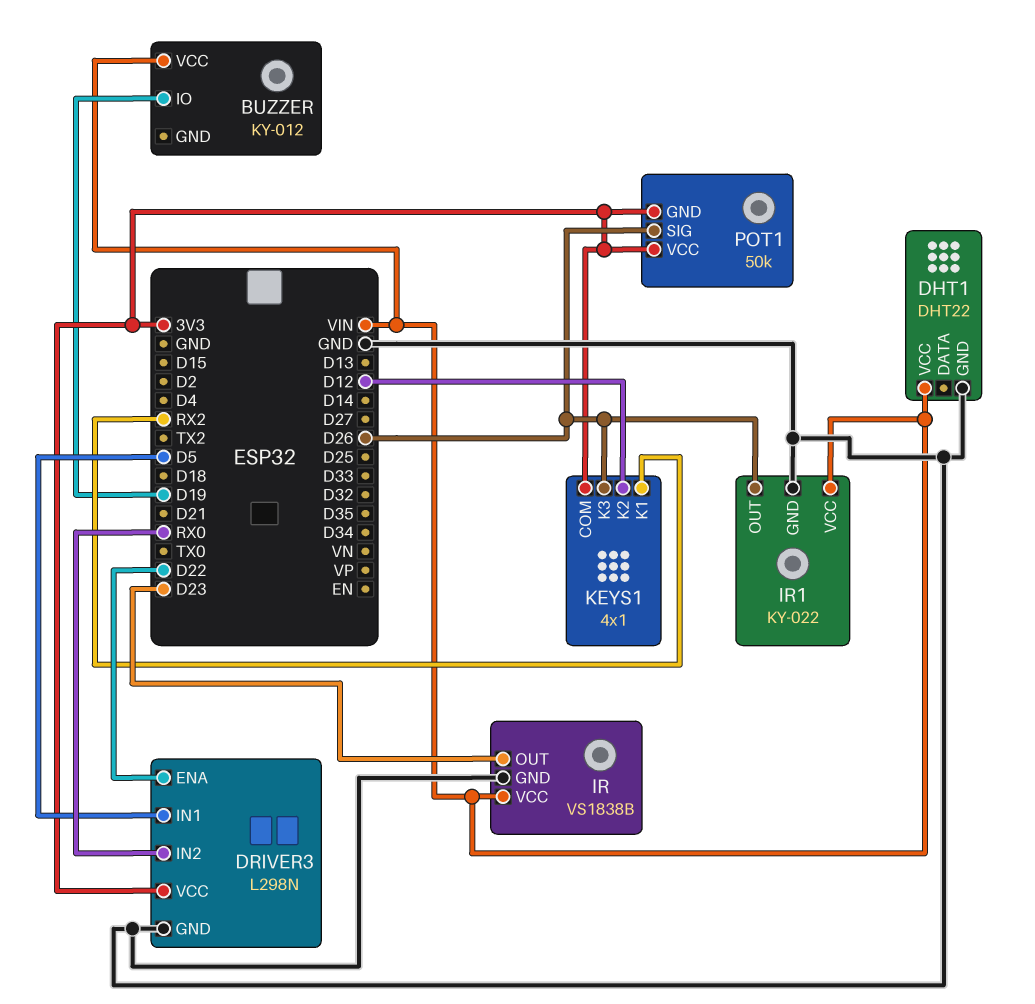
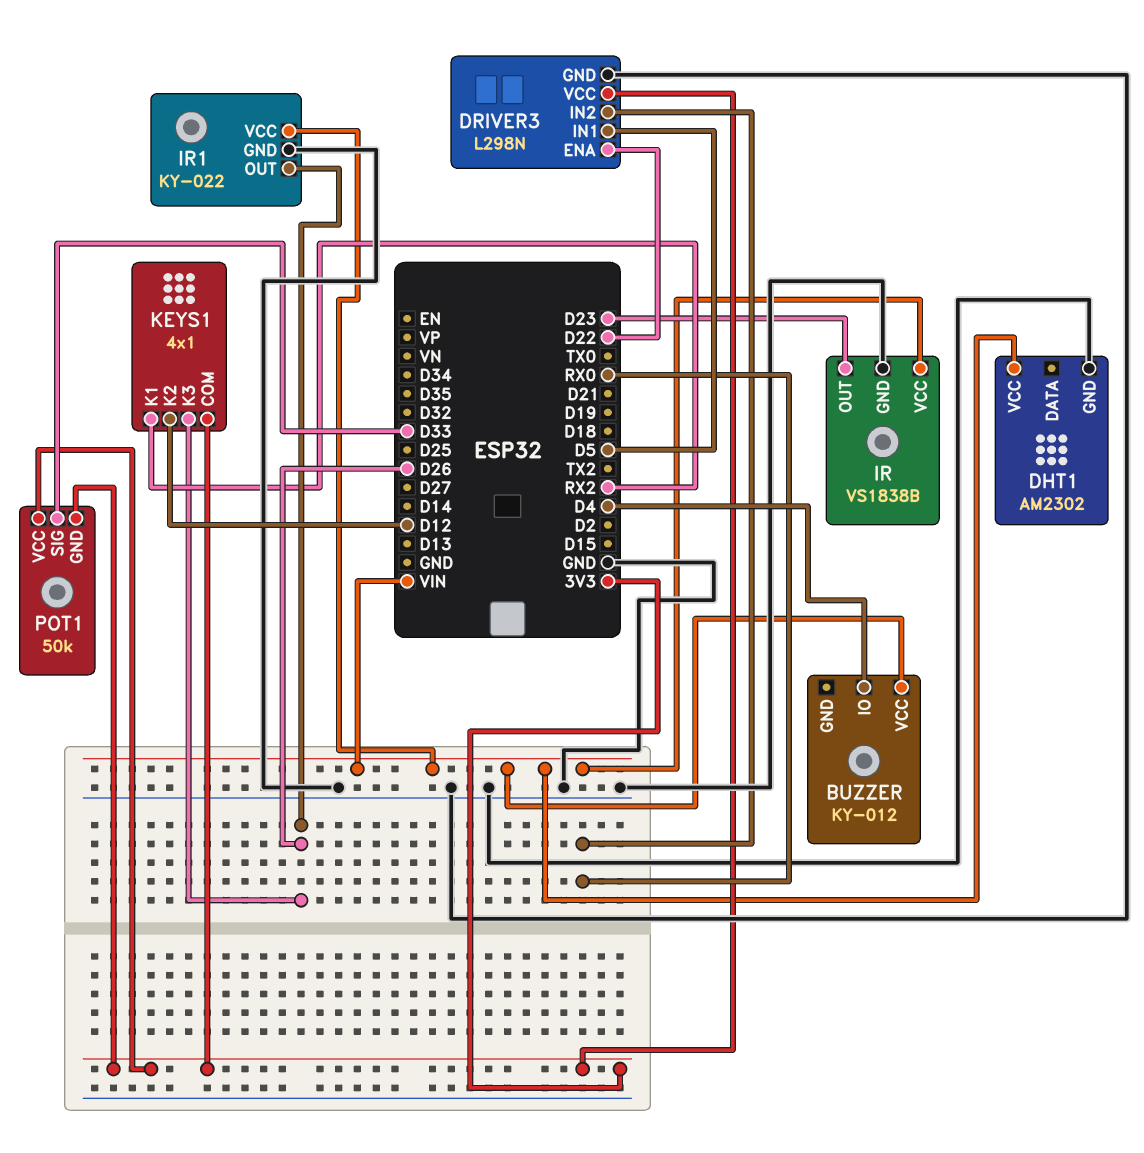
BUZZER pin IO: D19 -> D4
DHT1: DHT22 -> AM2302
POT1 pin SIG: D26 -> D33

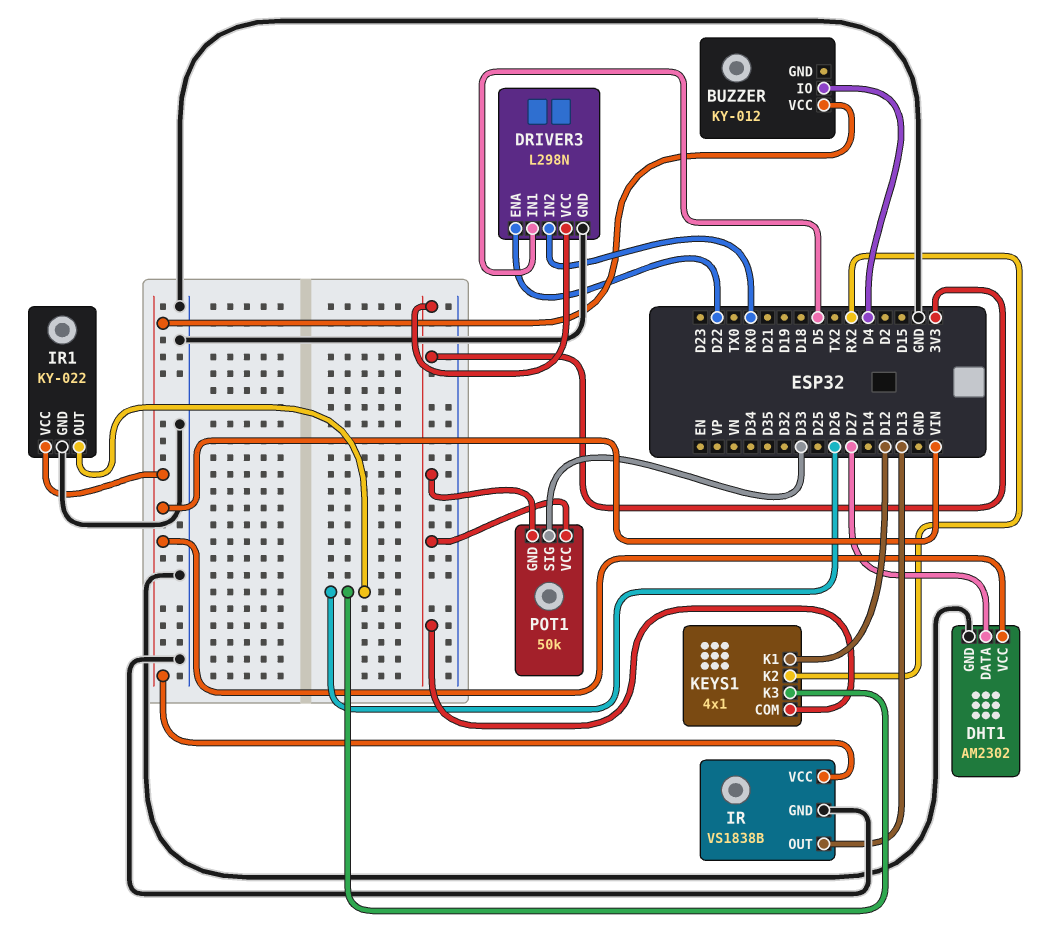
DHT1 pin DATA: none -> D27
IR pin OUT: D23 -> D13
KEYS1 pin K1: RX2 -> D12
KEYS1 pin K2: D12 -> RX2

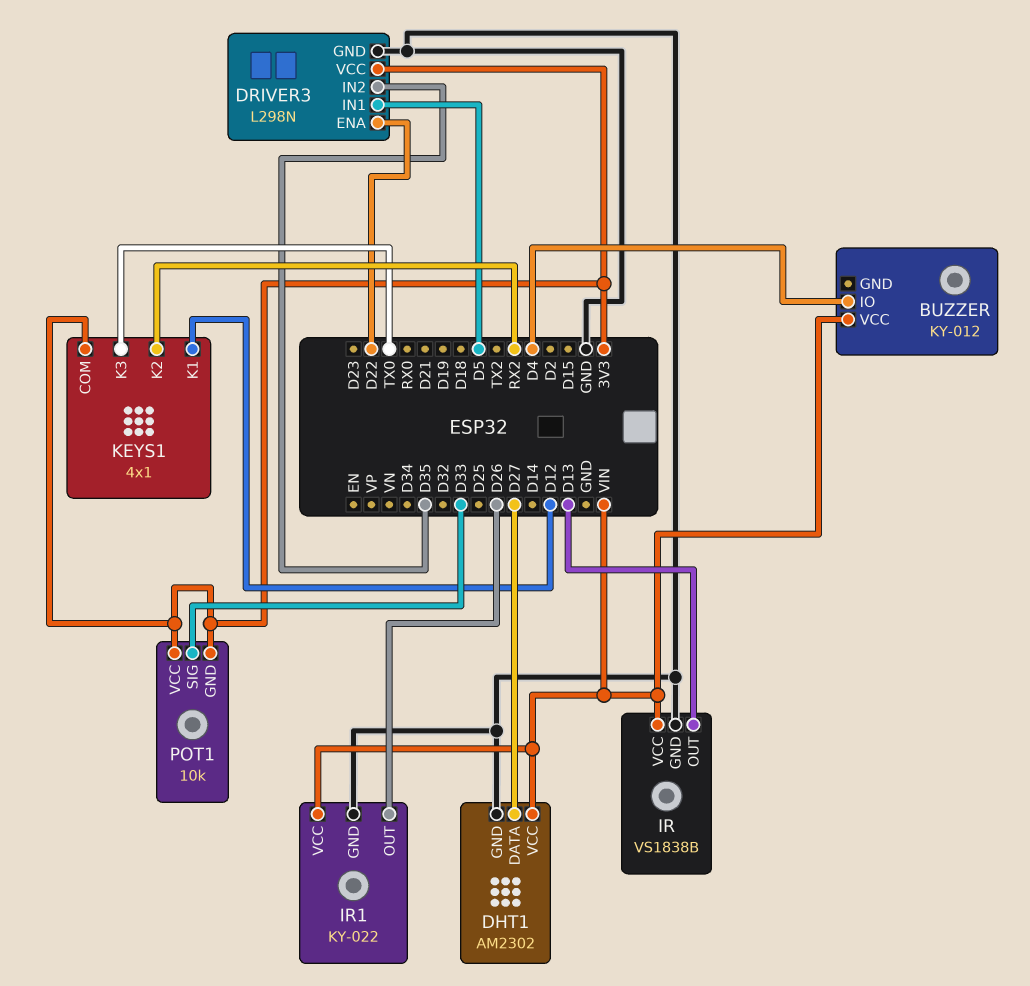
DRIVER3 pin IN2: RX0 -> D35
KEYS1 pin K3: D26 -> TX0
POT1: 50k -> 10k

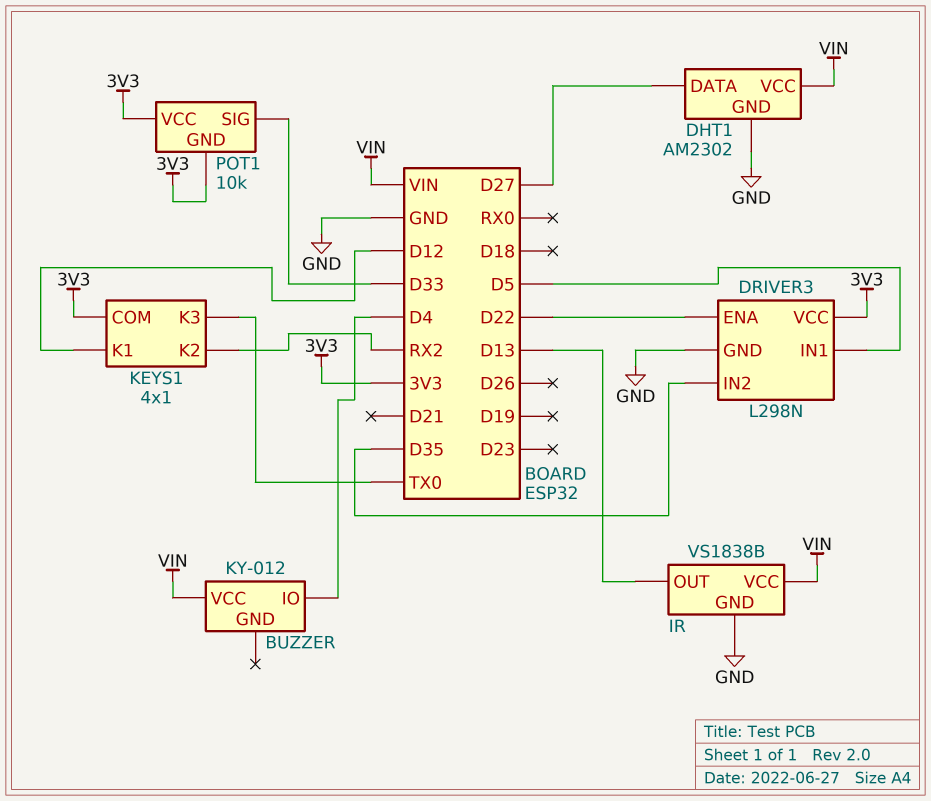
IR1: KY-022 -> none
IR1 pin GND: GND -> none
IR1 pin OUT: D26 -> none
IR1 pin VCC: VIN -> none

